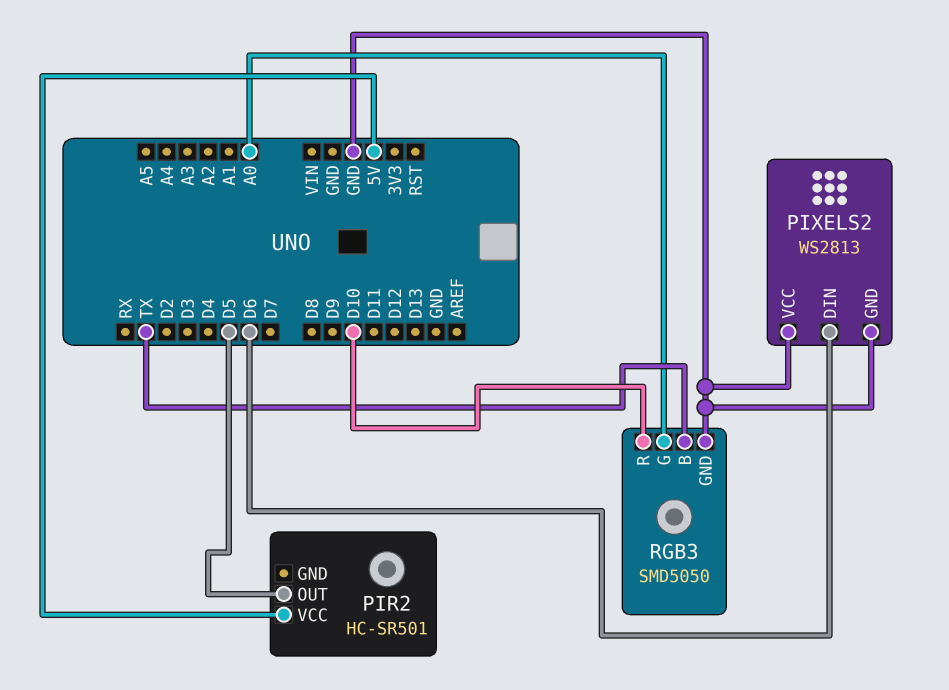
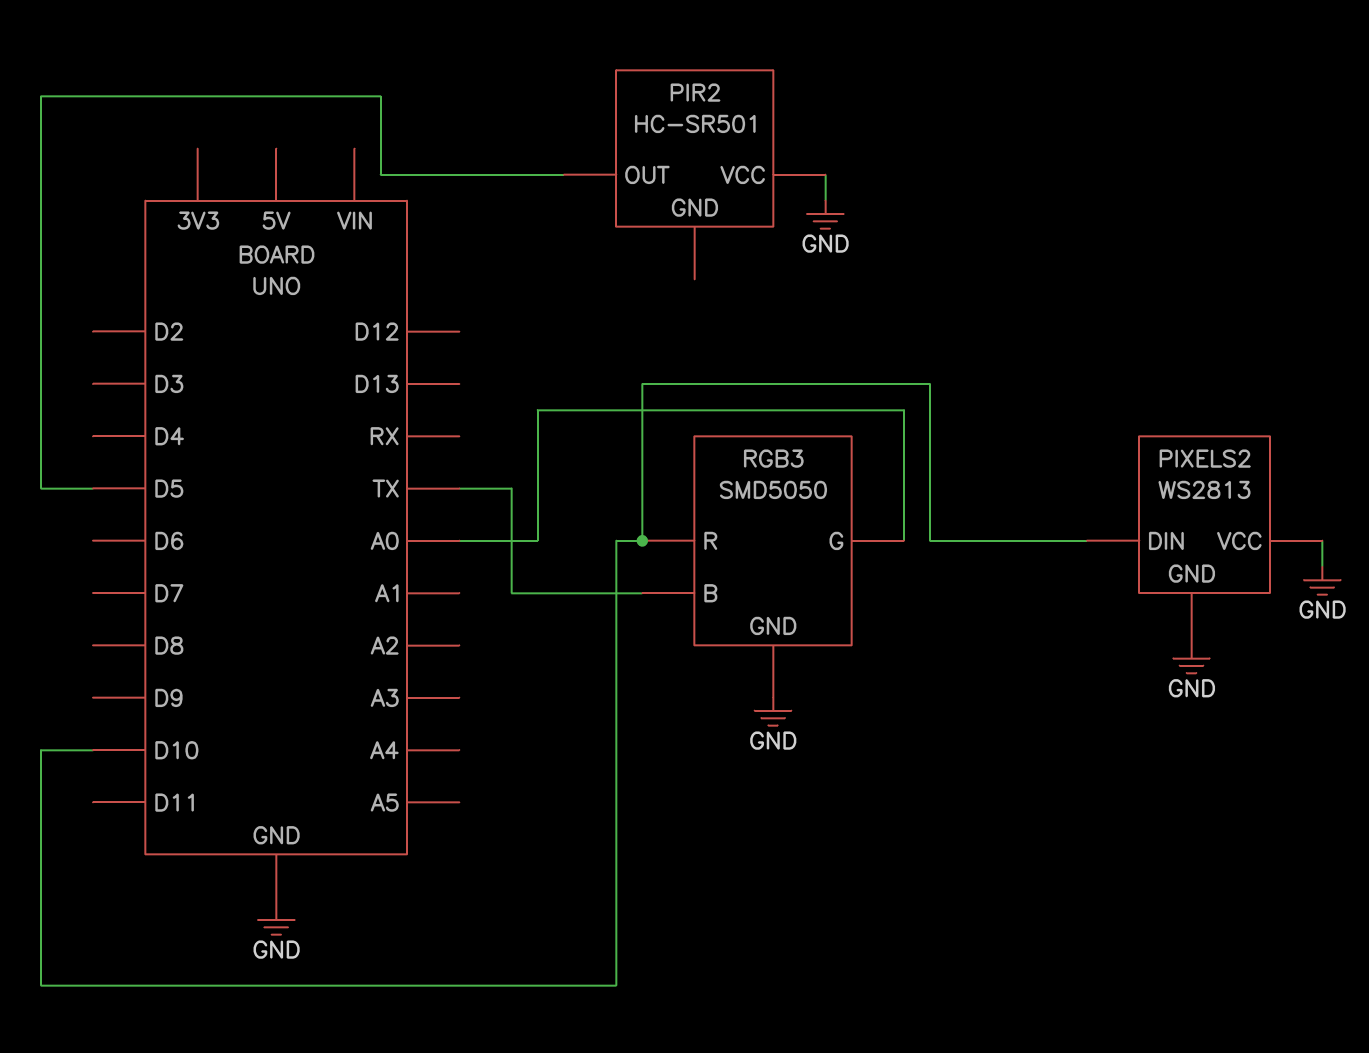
PIR2 pin VCC: 5V -> GND
PIXELS2 pin DIN: D6 -> D10

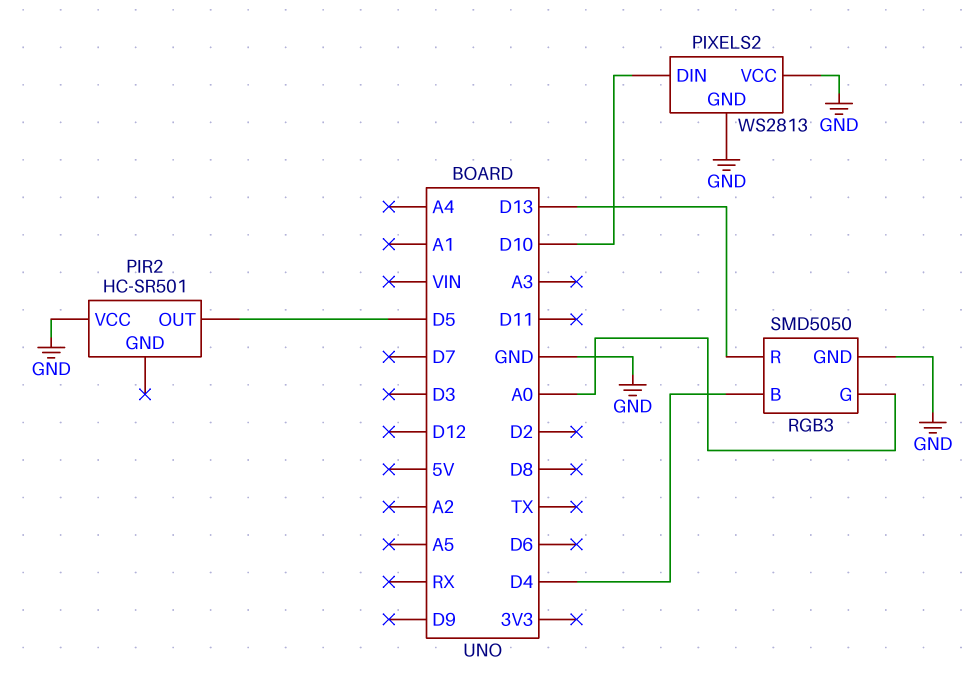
RGB3 pin B: TX -> D4
RGB3 pin R: D10 -> D13

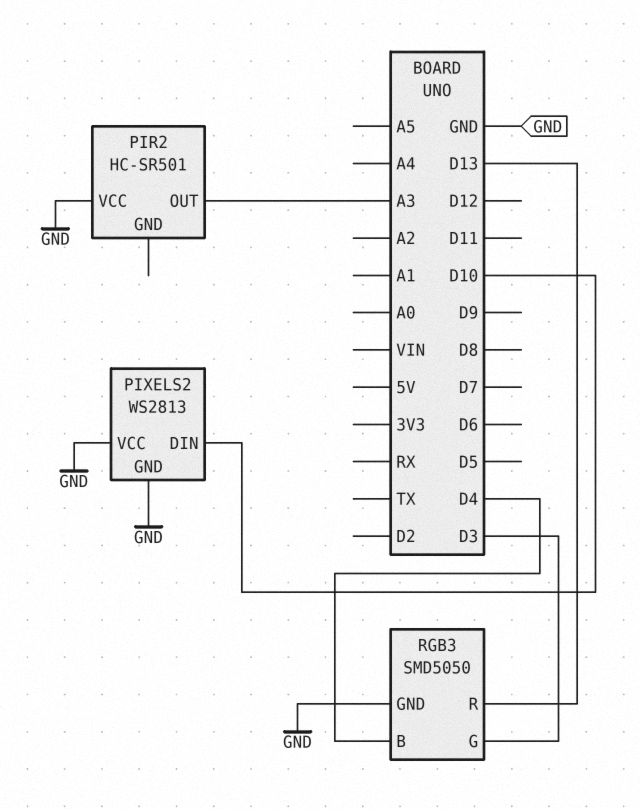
PIR2 pin OUT: D5 -> A3
RGB3 pin G: A0 -> D3

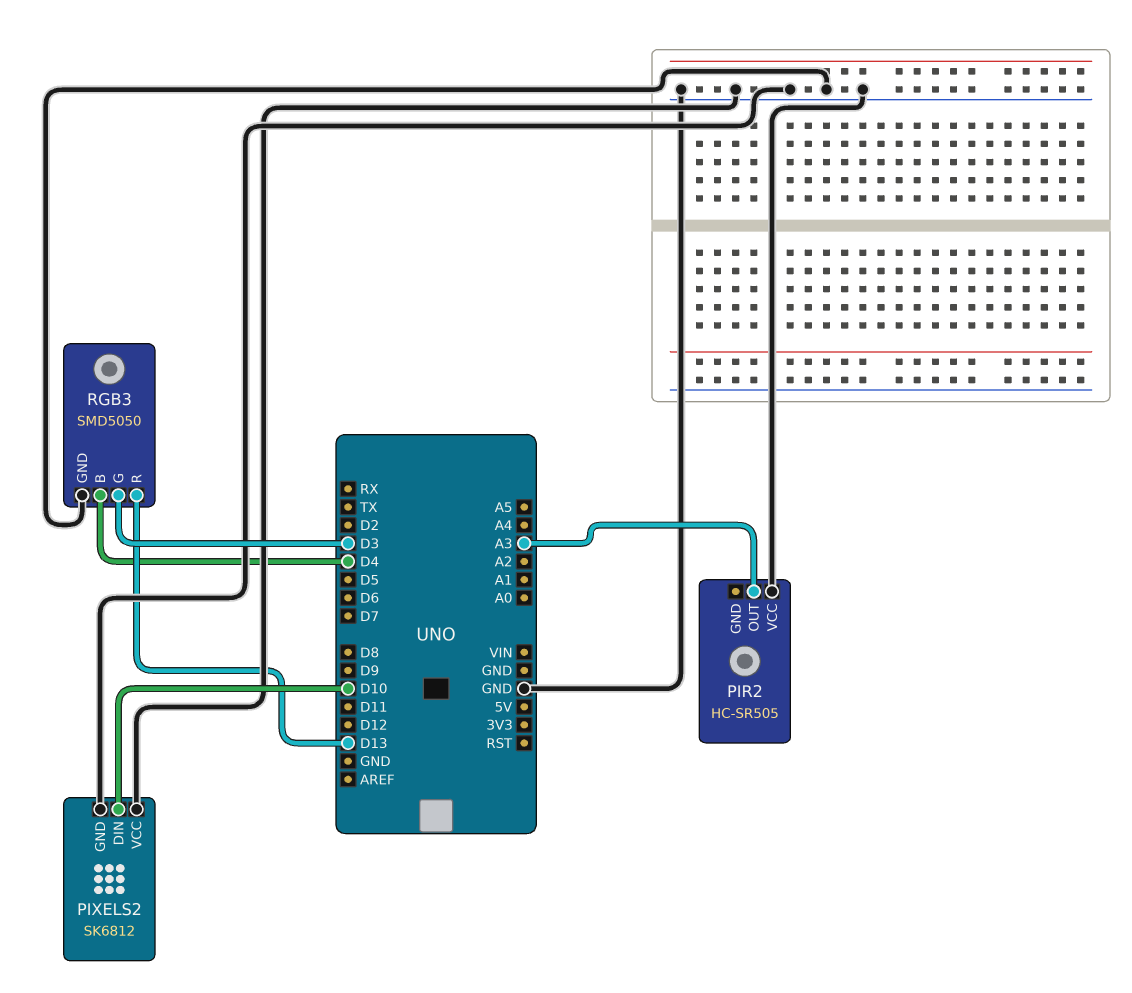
PIR2: HC-SR501 -> HC-SR505
PIXELS2: WS2813 -> SK6812

